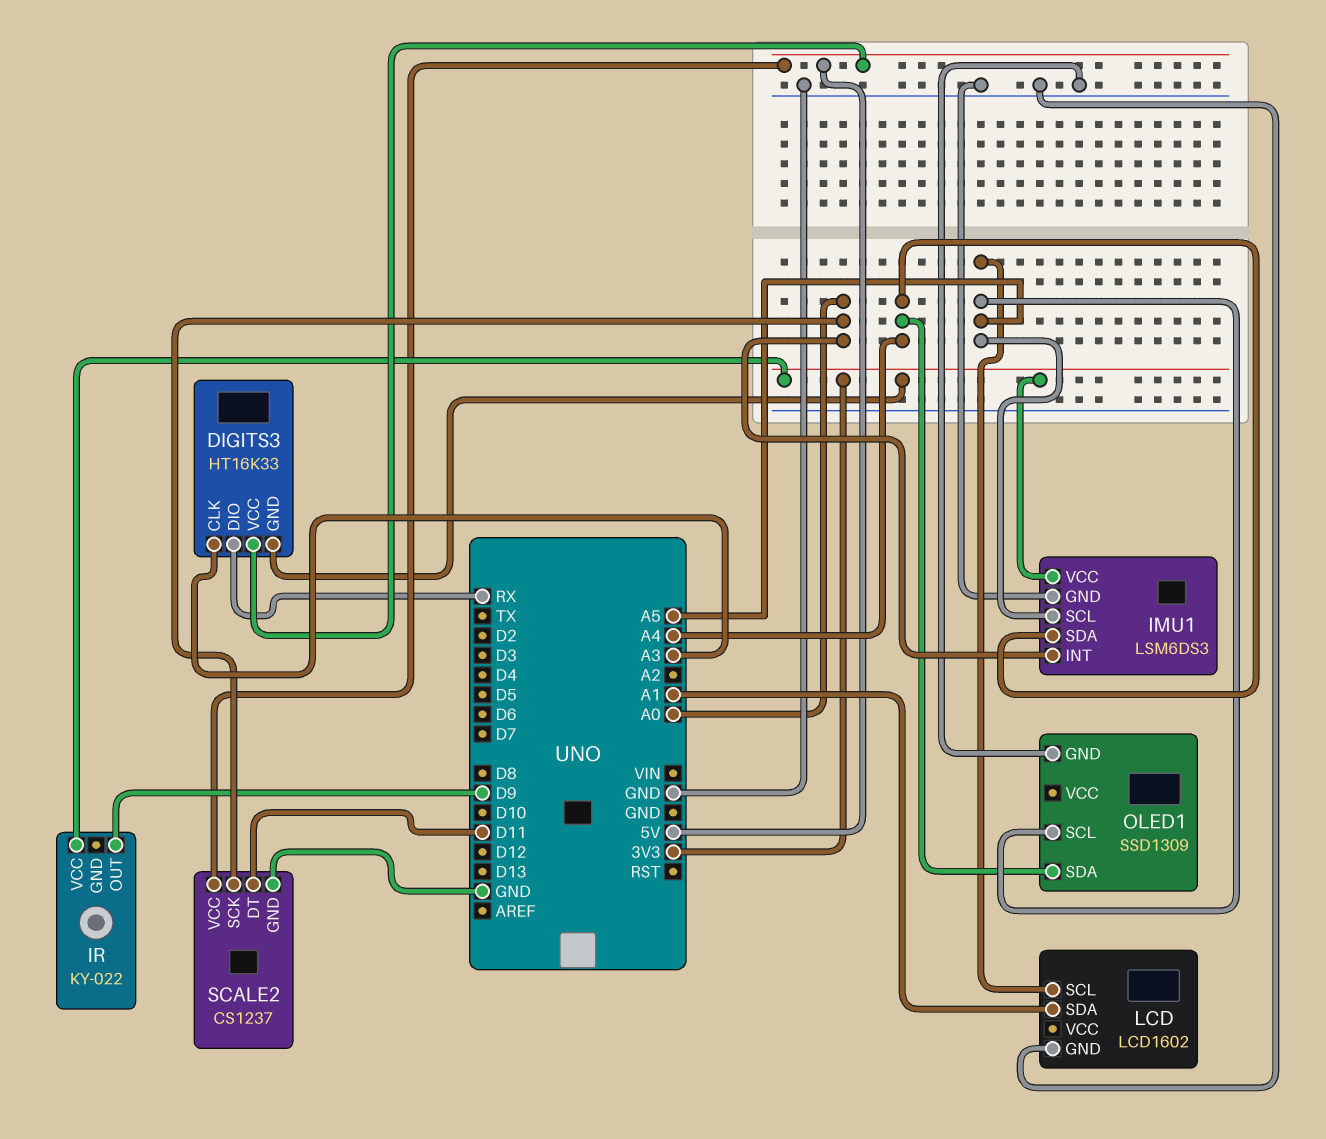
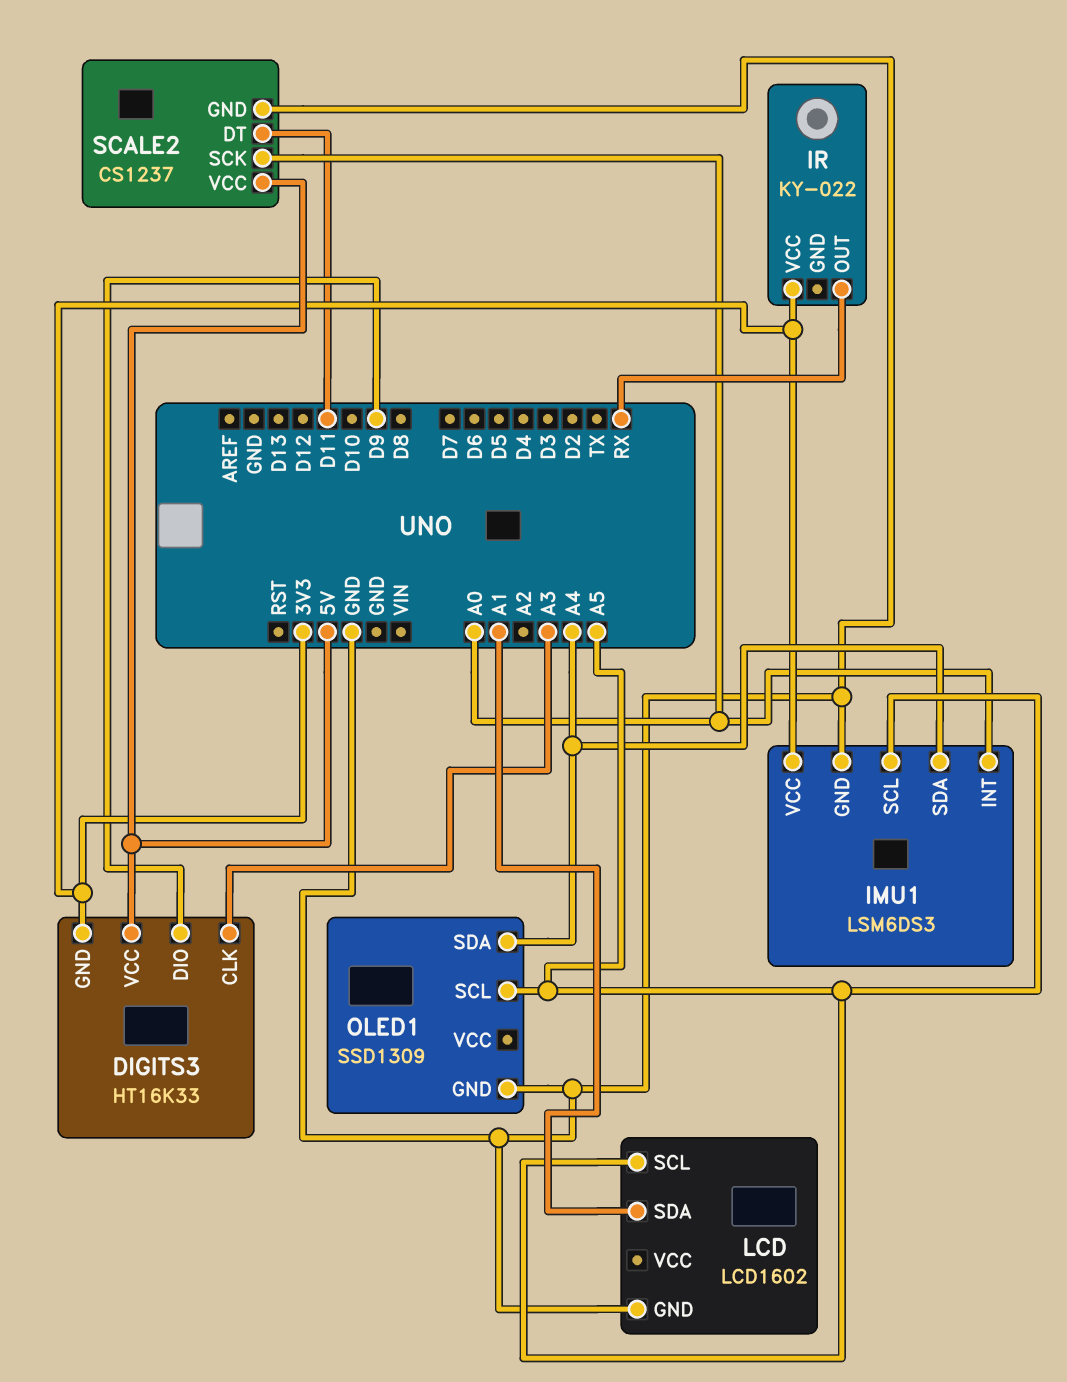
DIGITS3 pin DIO: RX -> D9
IR pin OUT: D9 -> RX

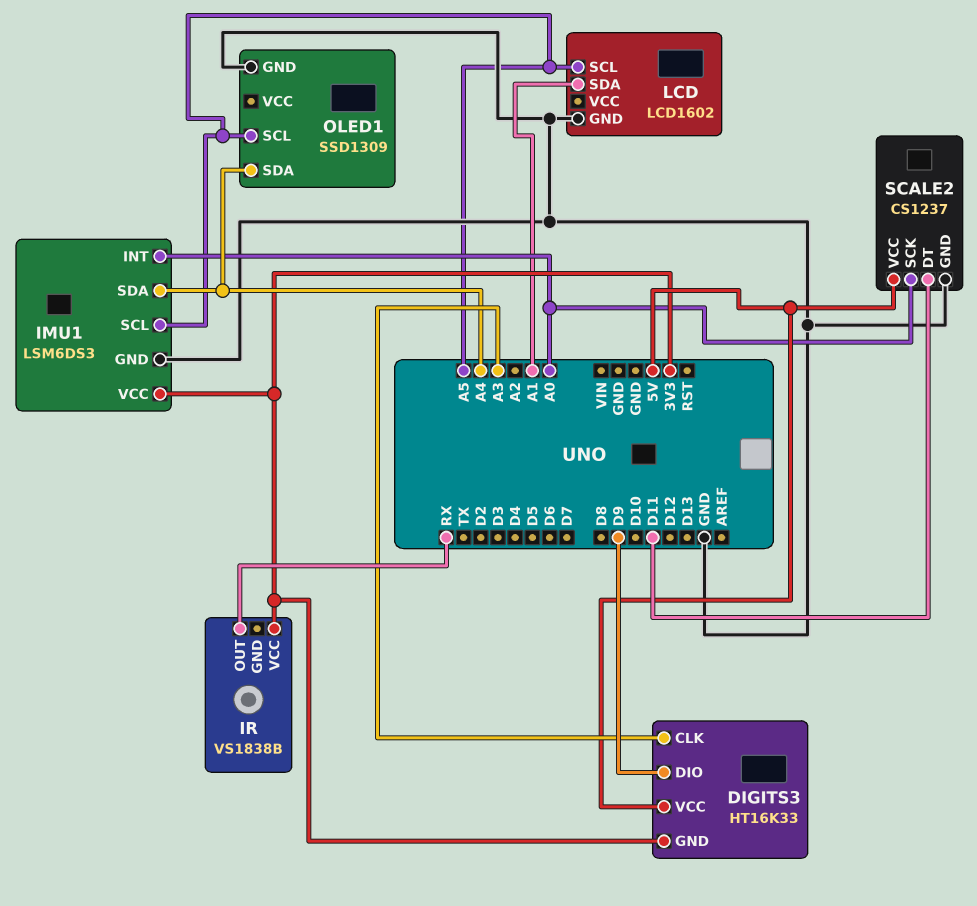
IR: KY-022 -> VS1838B

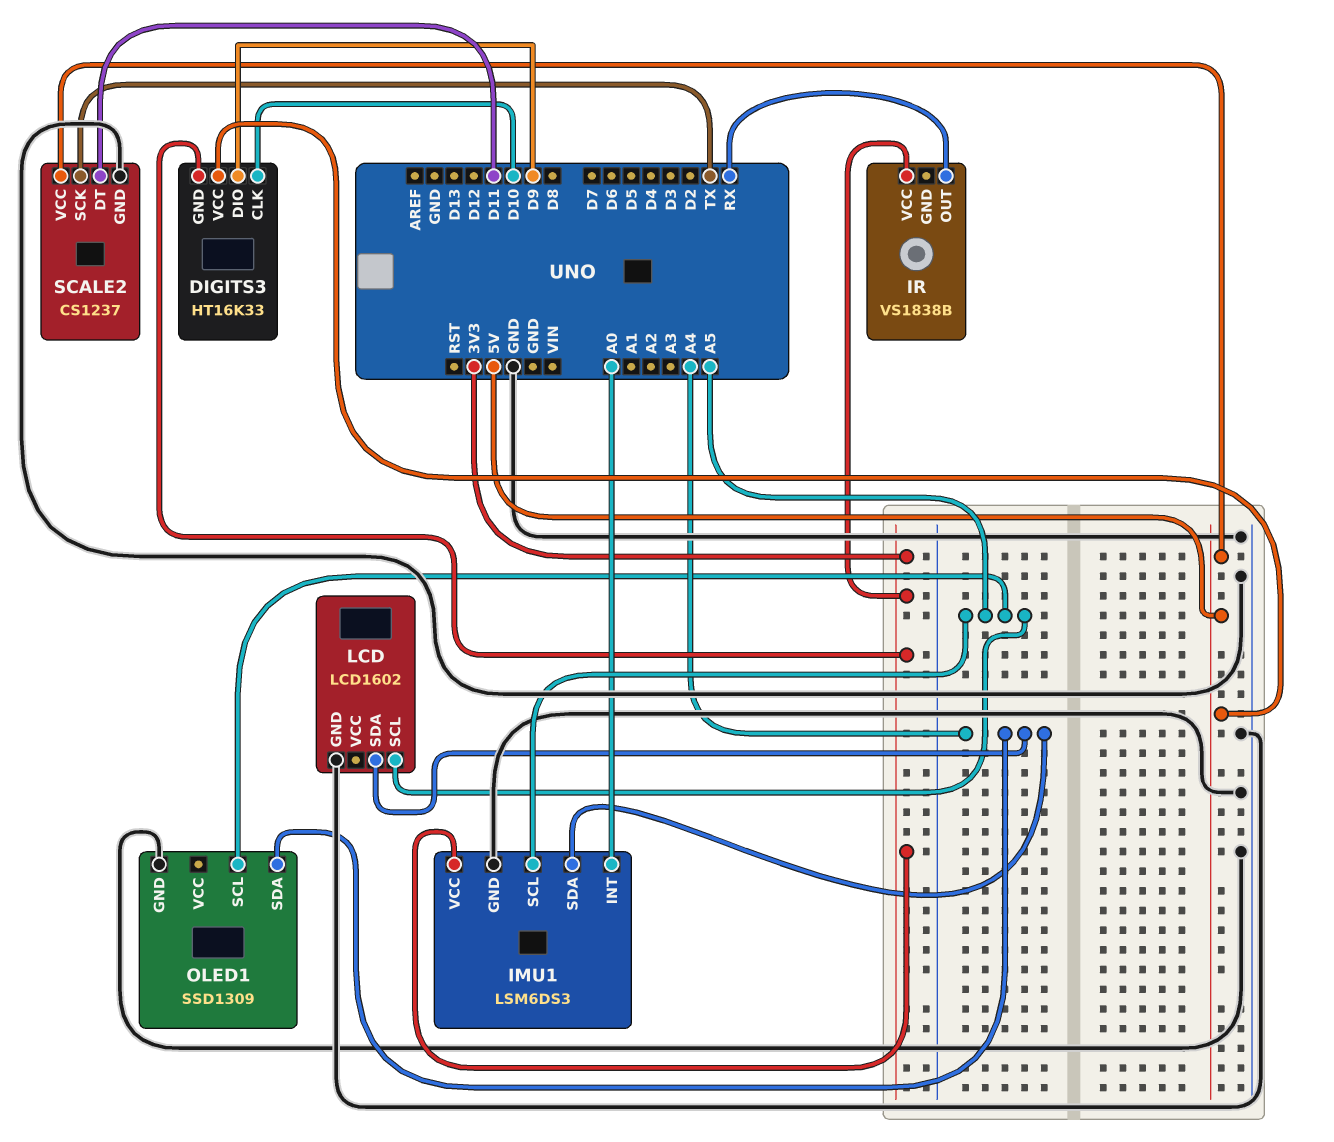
DIGITS3 pin CLK: A3 -> D10
LCD pin SDA: A1 -> A4
SCALE2 pin SCK: A0 -> TX

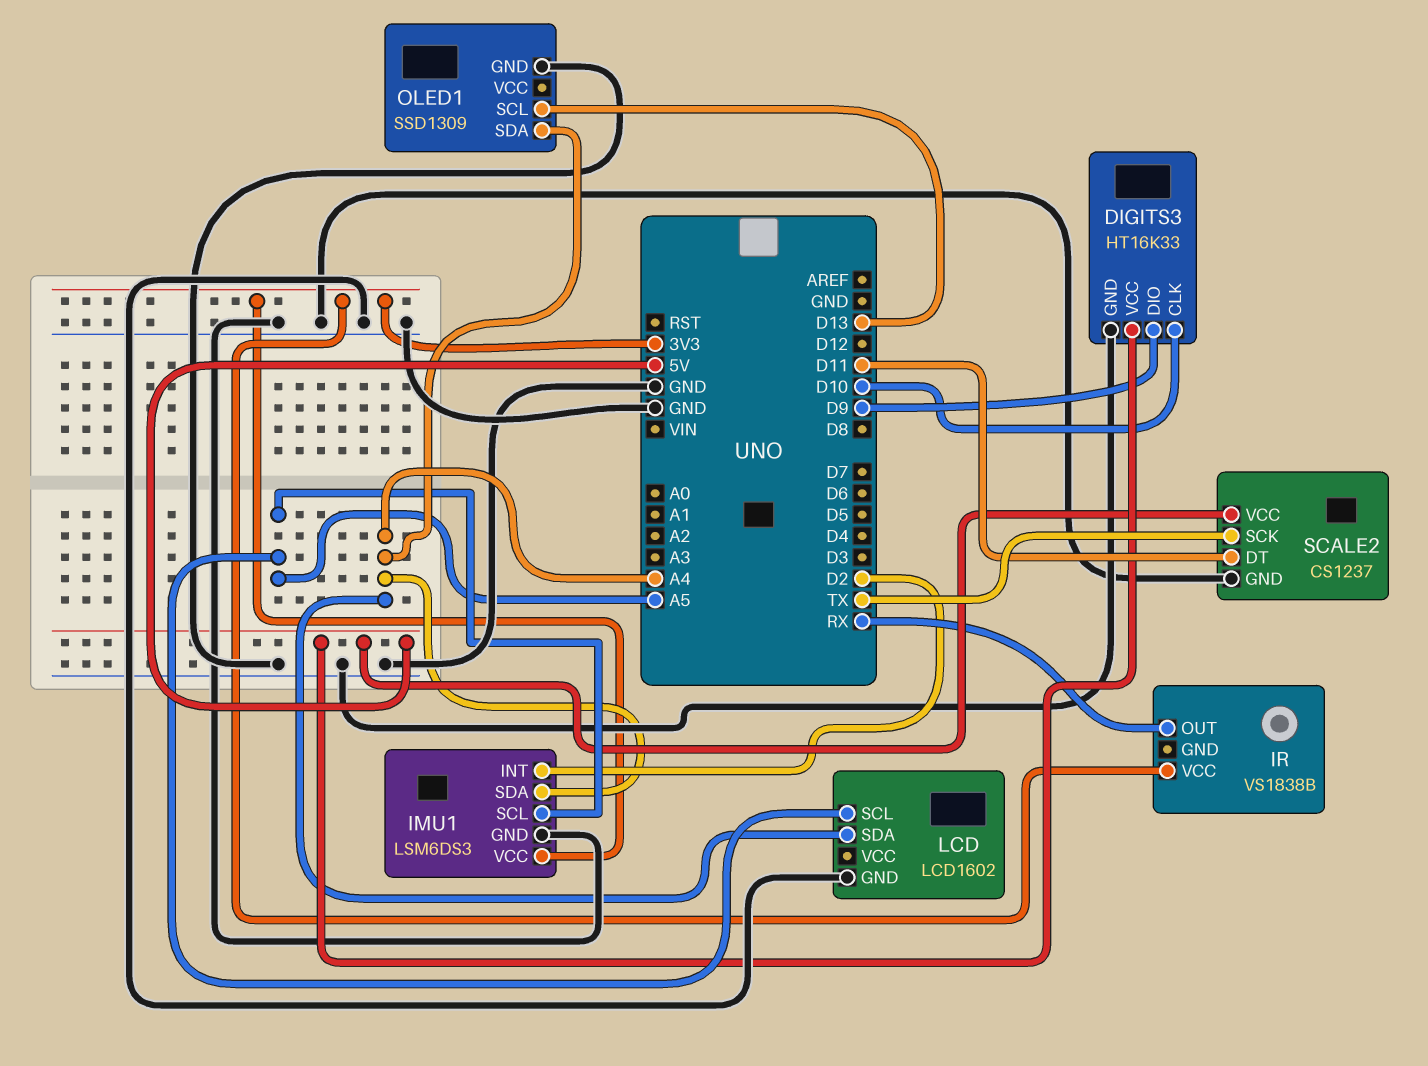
DIGITS3 pin GND: 3V3 -> GND
IMU1 pin INT: A0 -> D2
OLED1 pin SCL: A5 -> D13

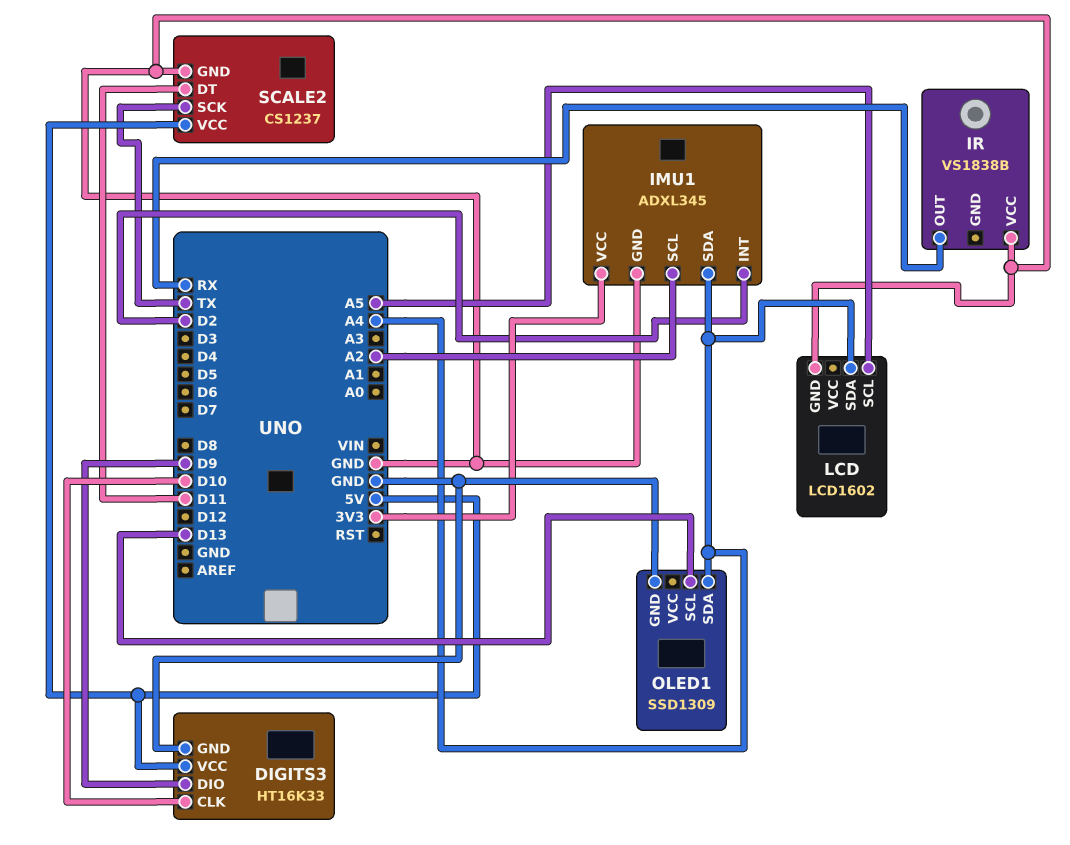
IMU1: LSM6DS3 -> ADXL345
IMU1 pin SCL: A5 -> A2
IR pin VCC: 3V3 -> GND

